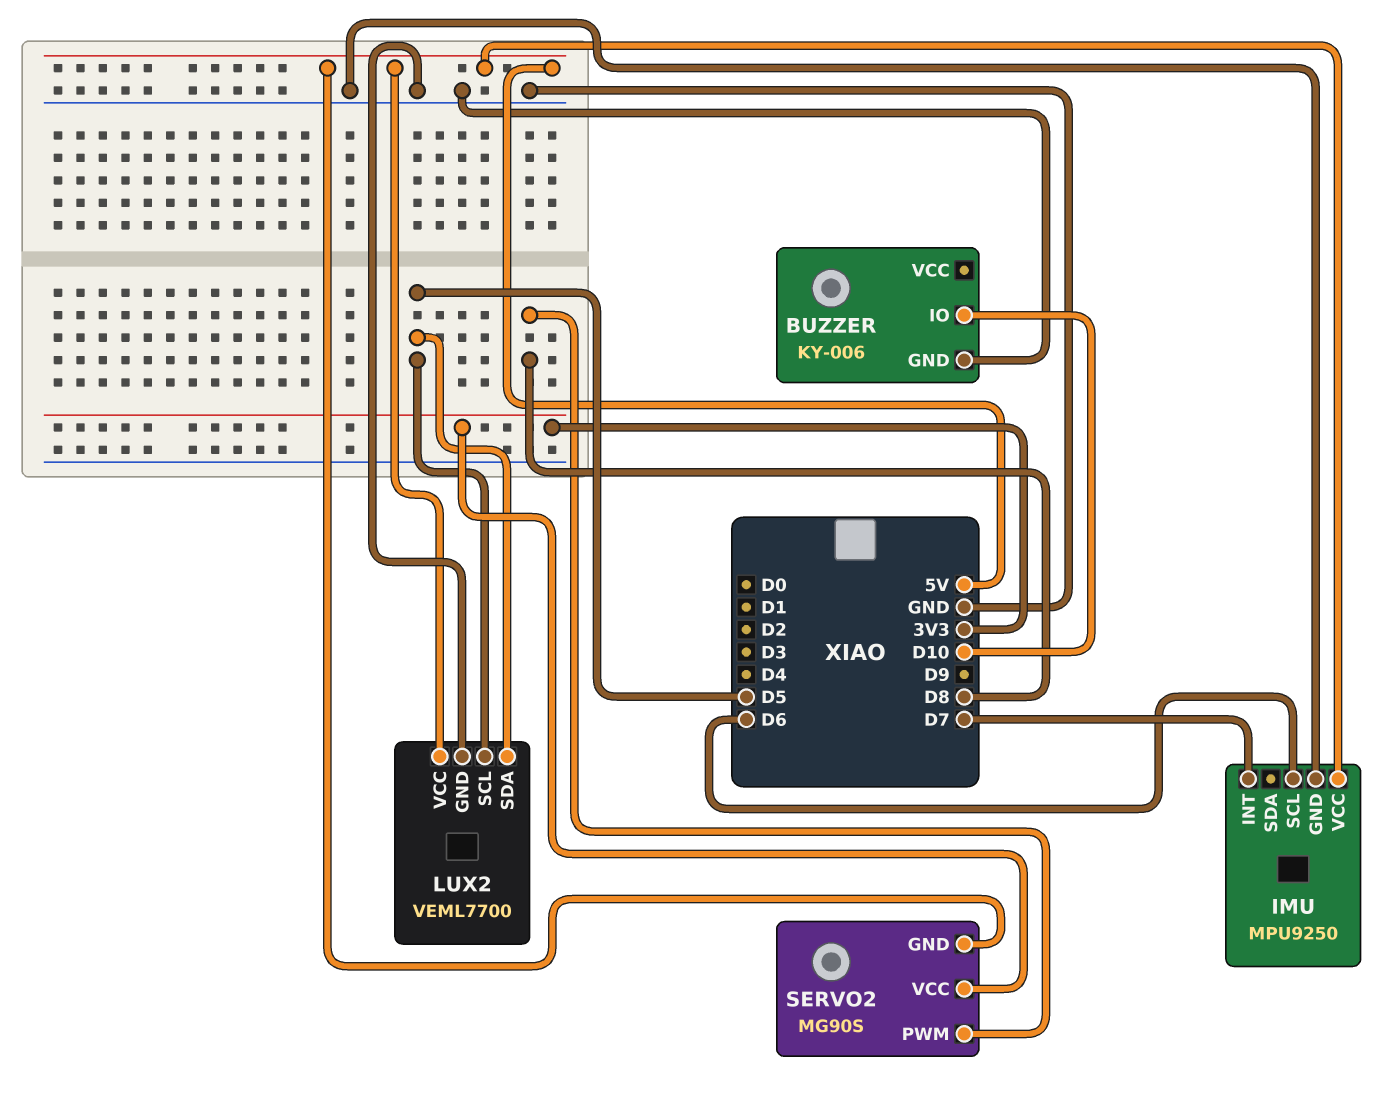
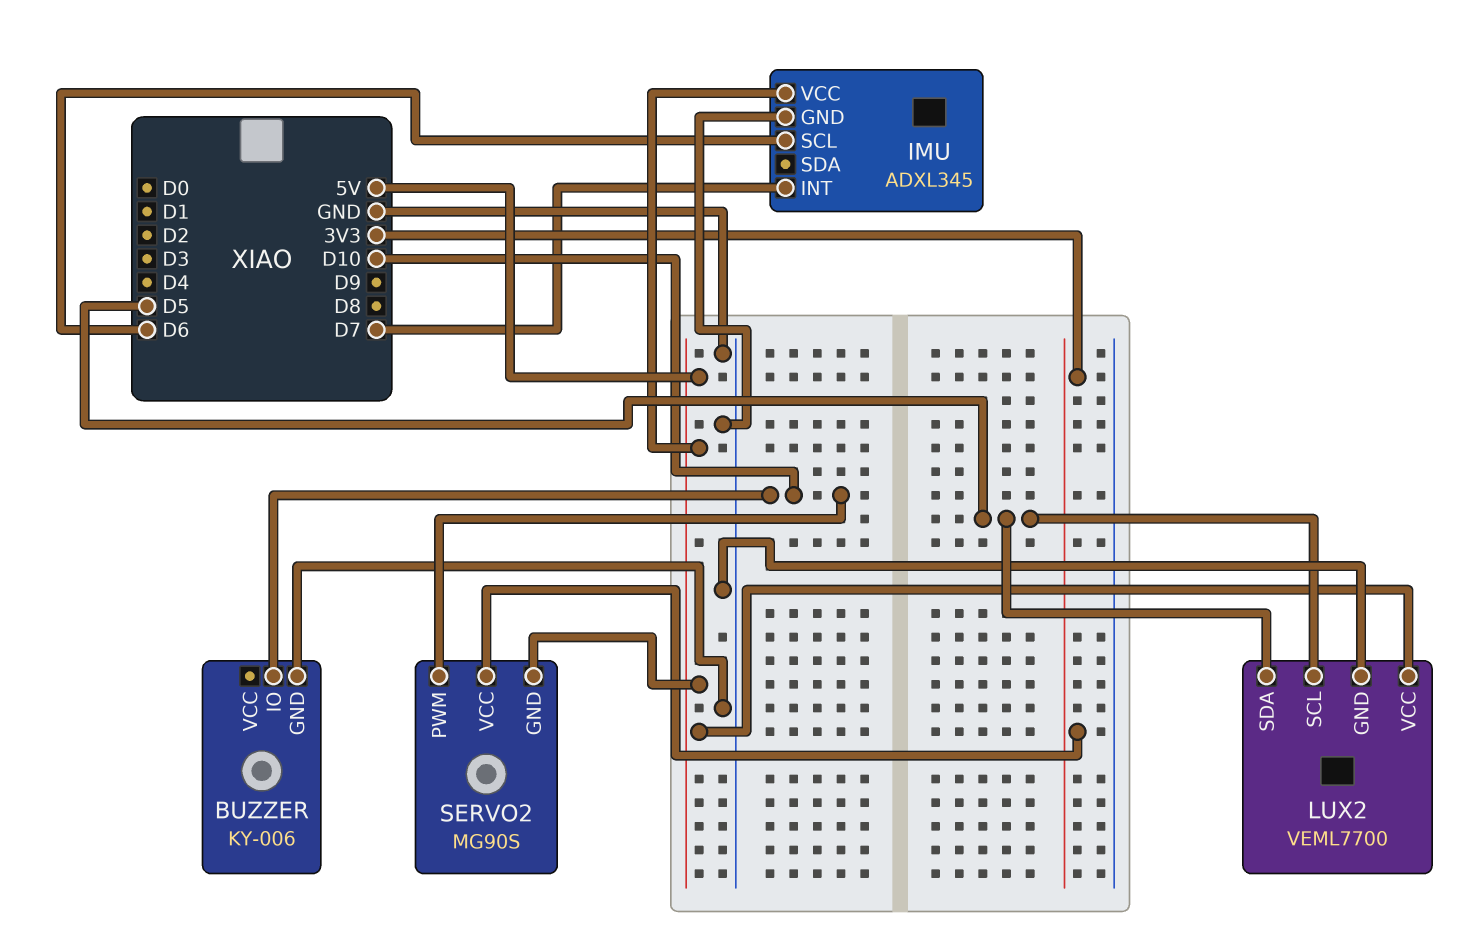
IMU: MPU9250 -> ADXL345
SERVO2 pin PWM: D8 -> D10

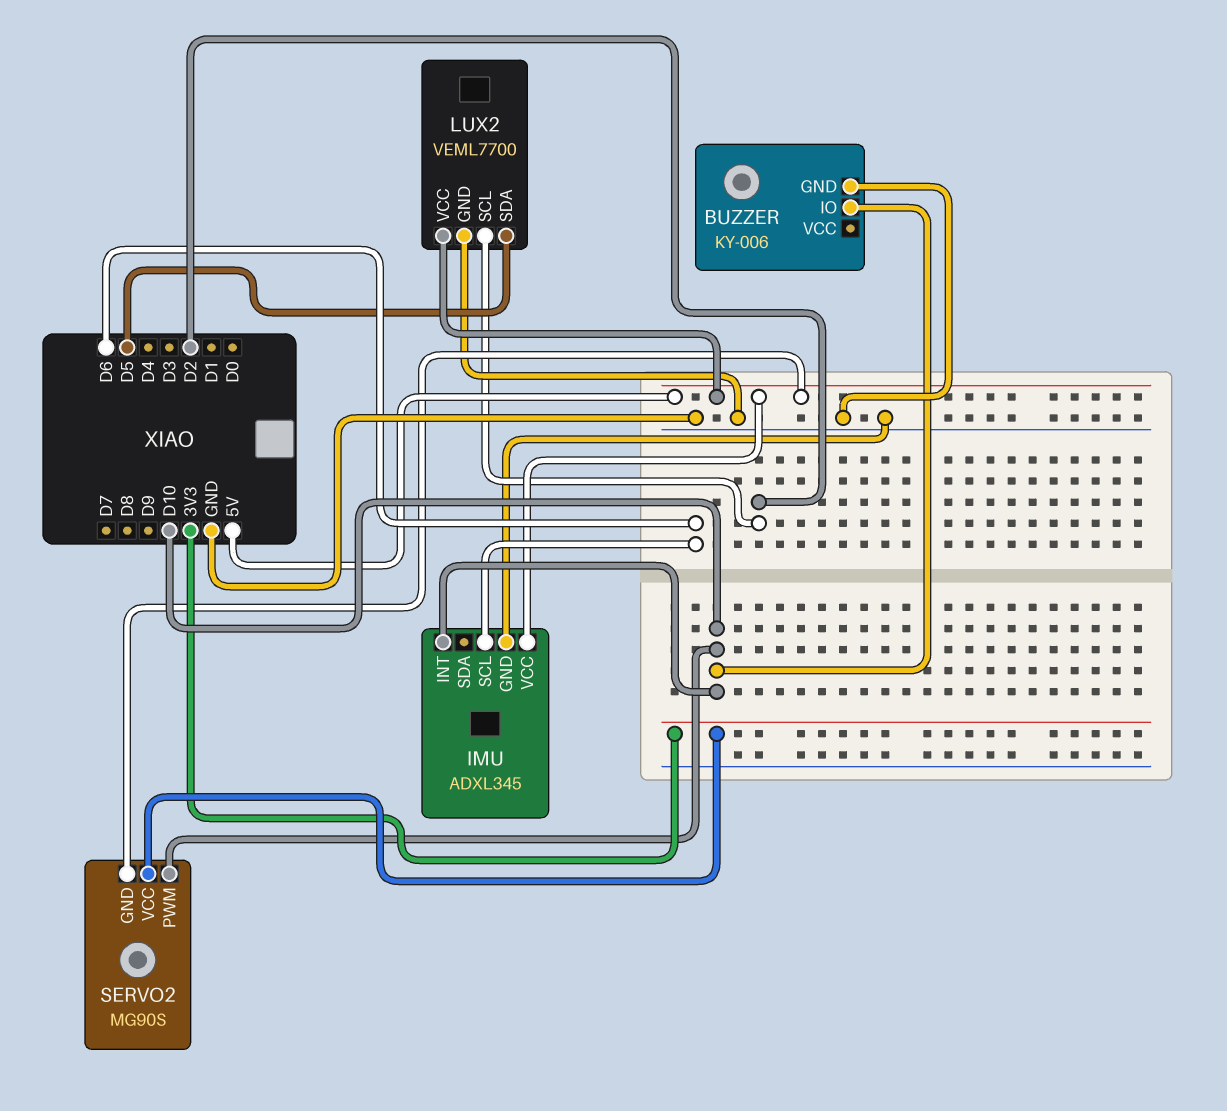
IMU pin INT: D7 -> D10
LUX2 pin SCL: D5 -> D2

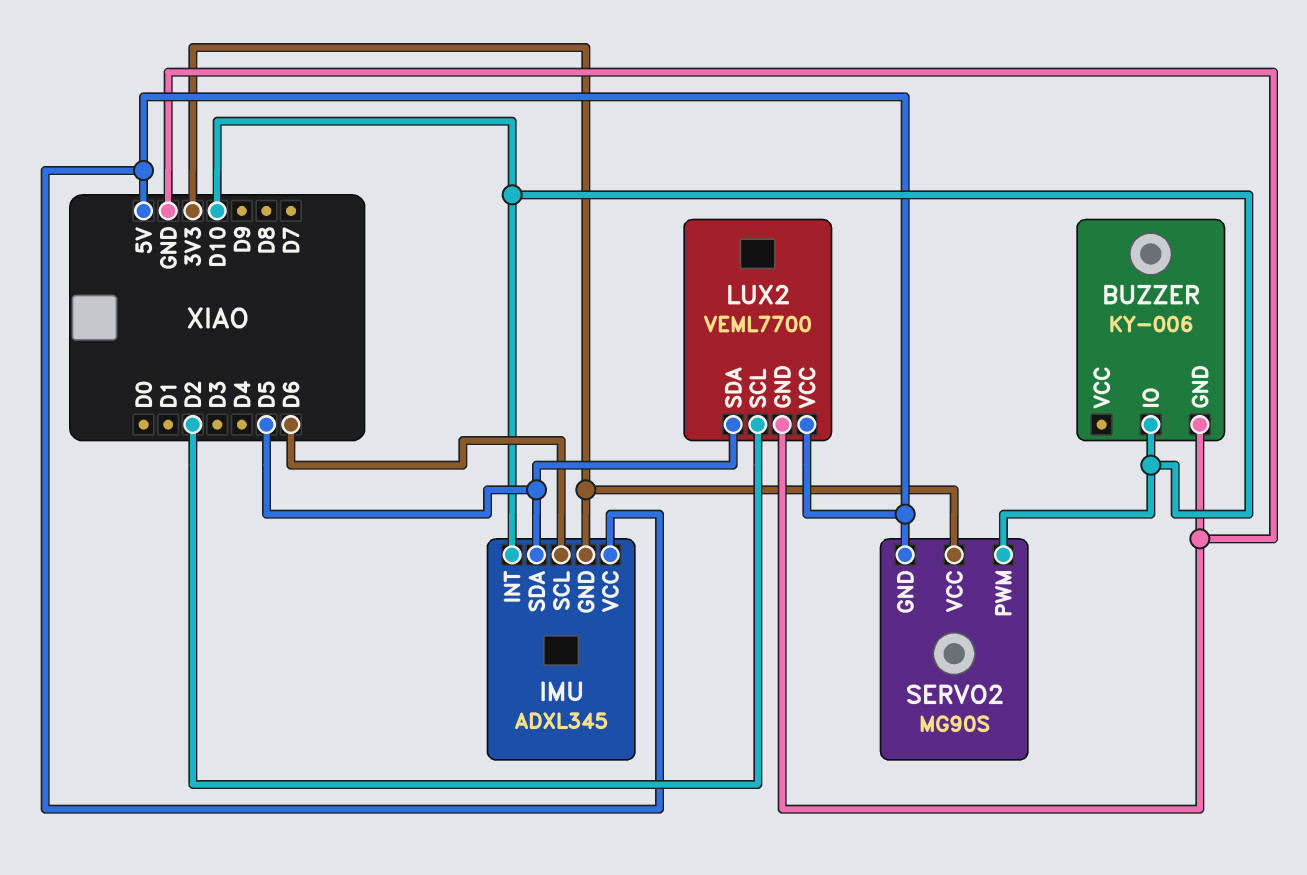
IMU pin GND: GND -> 3V3
IMU pin SDA: none -> D5

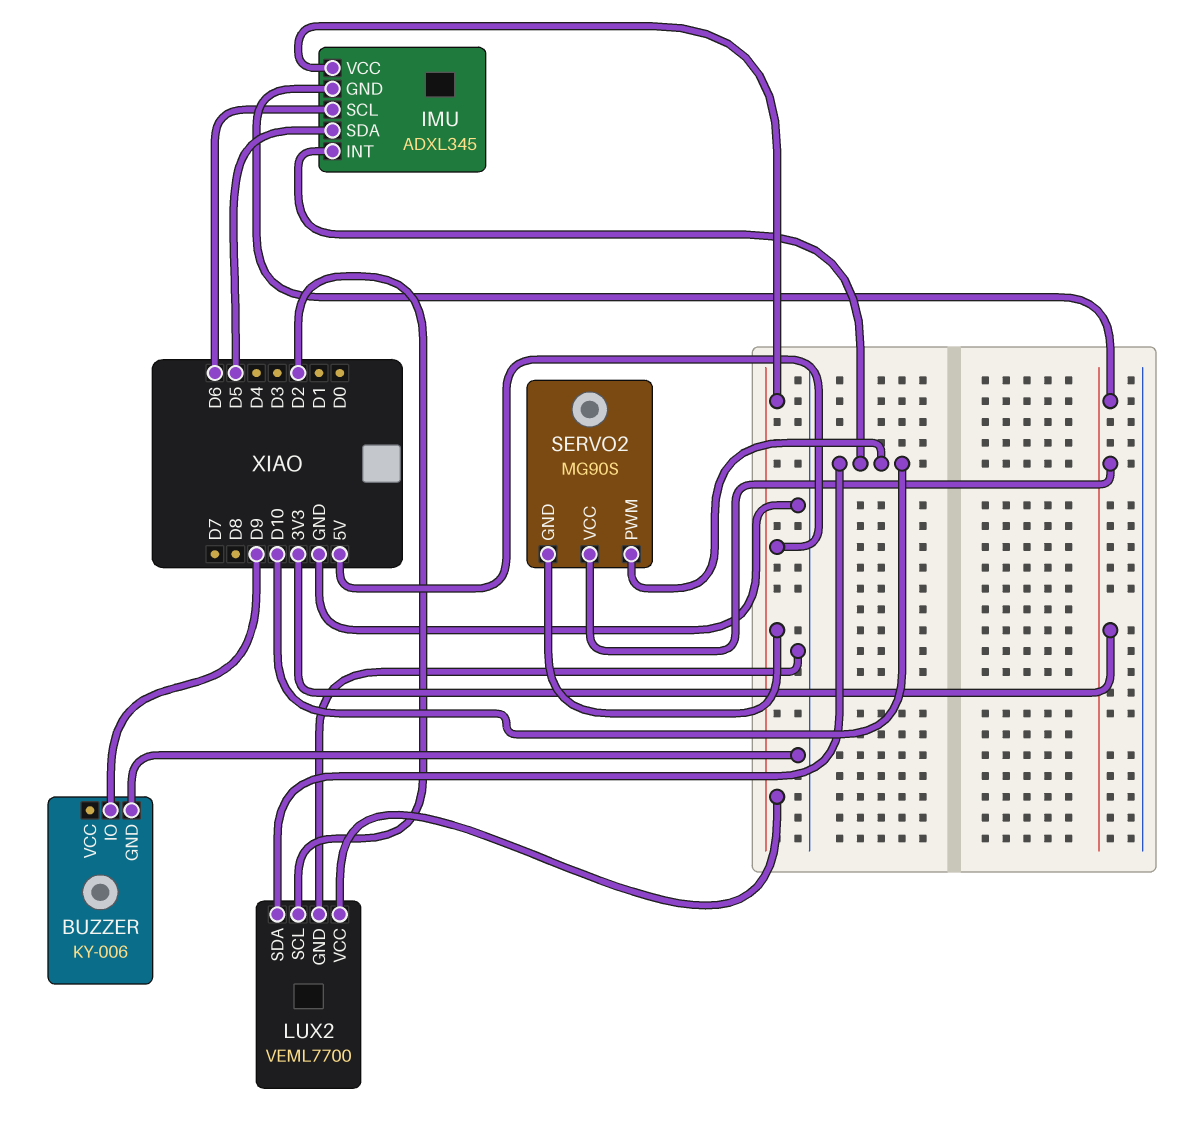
BUZZER pin IO: D10 -> D9
LUX2 pin SDA: D5 -> D10

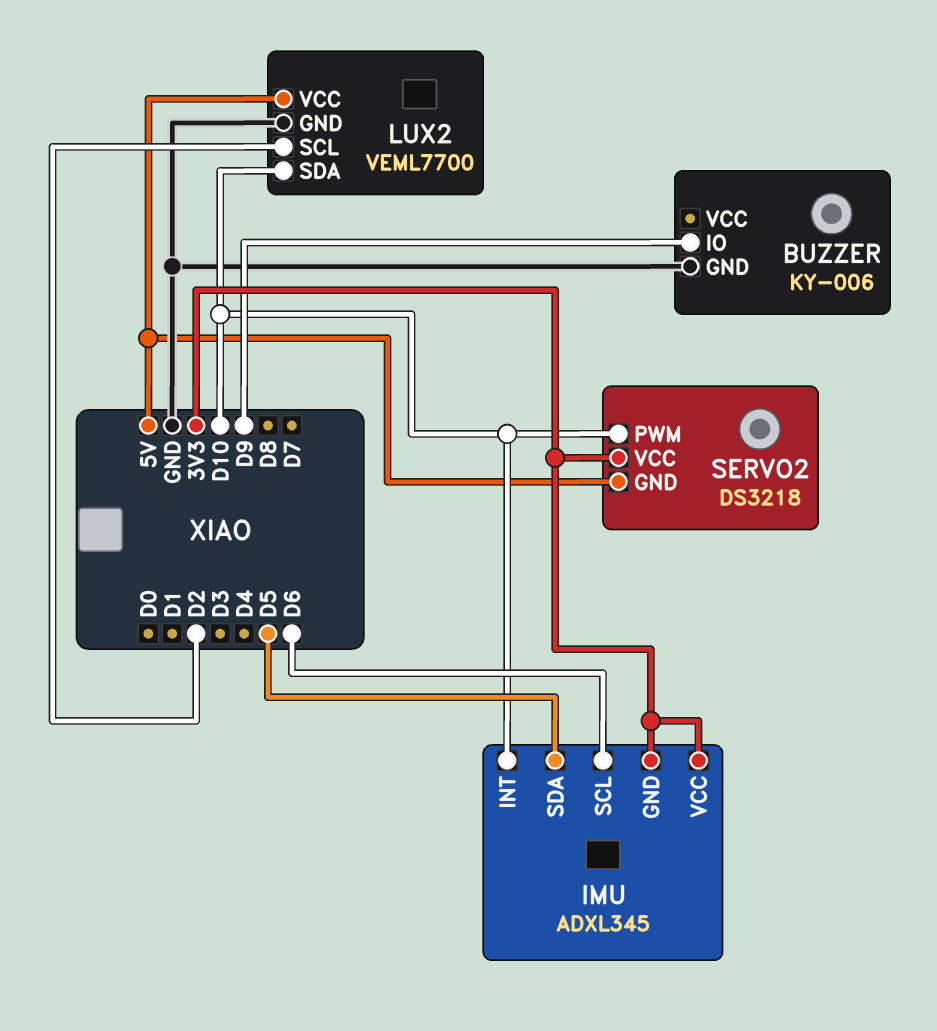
IMU pin VCC: 5V -> 3V3
SERVO2: MG90S -> DS3218

